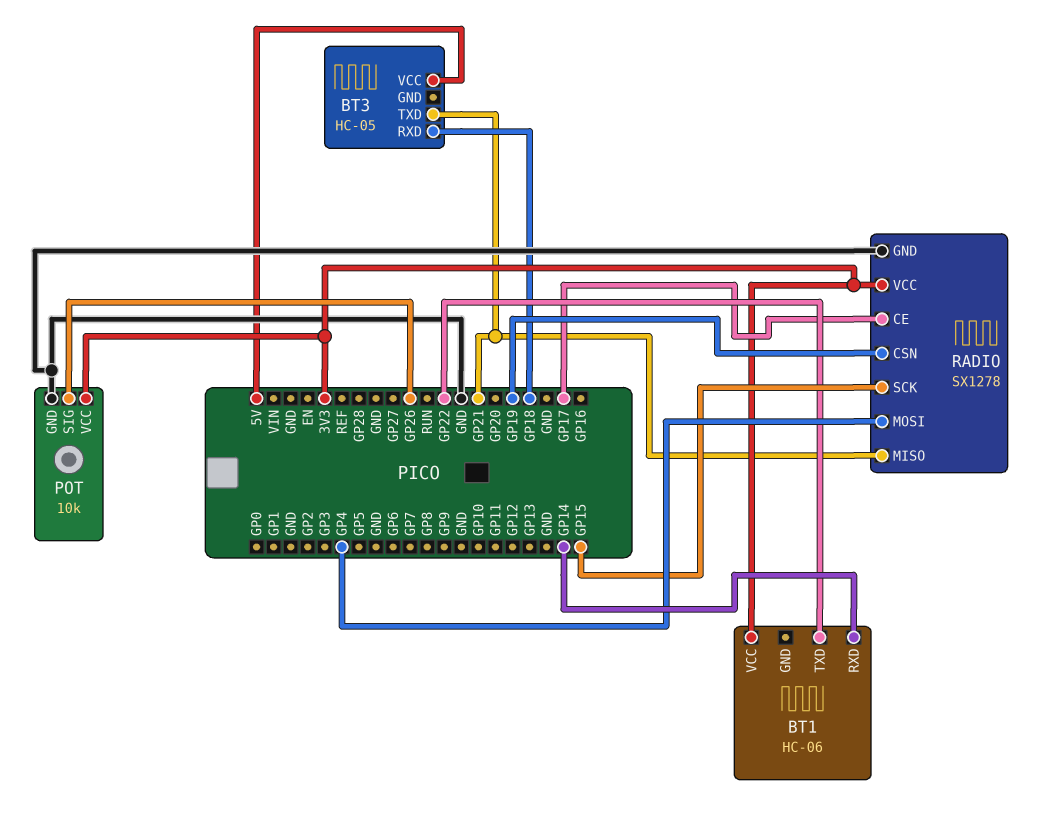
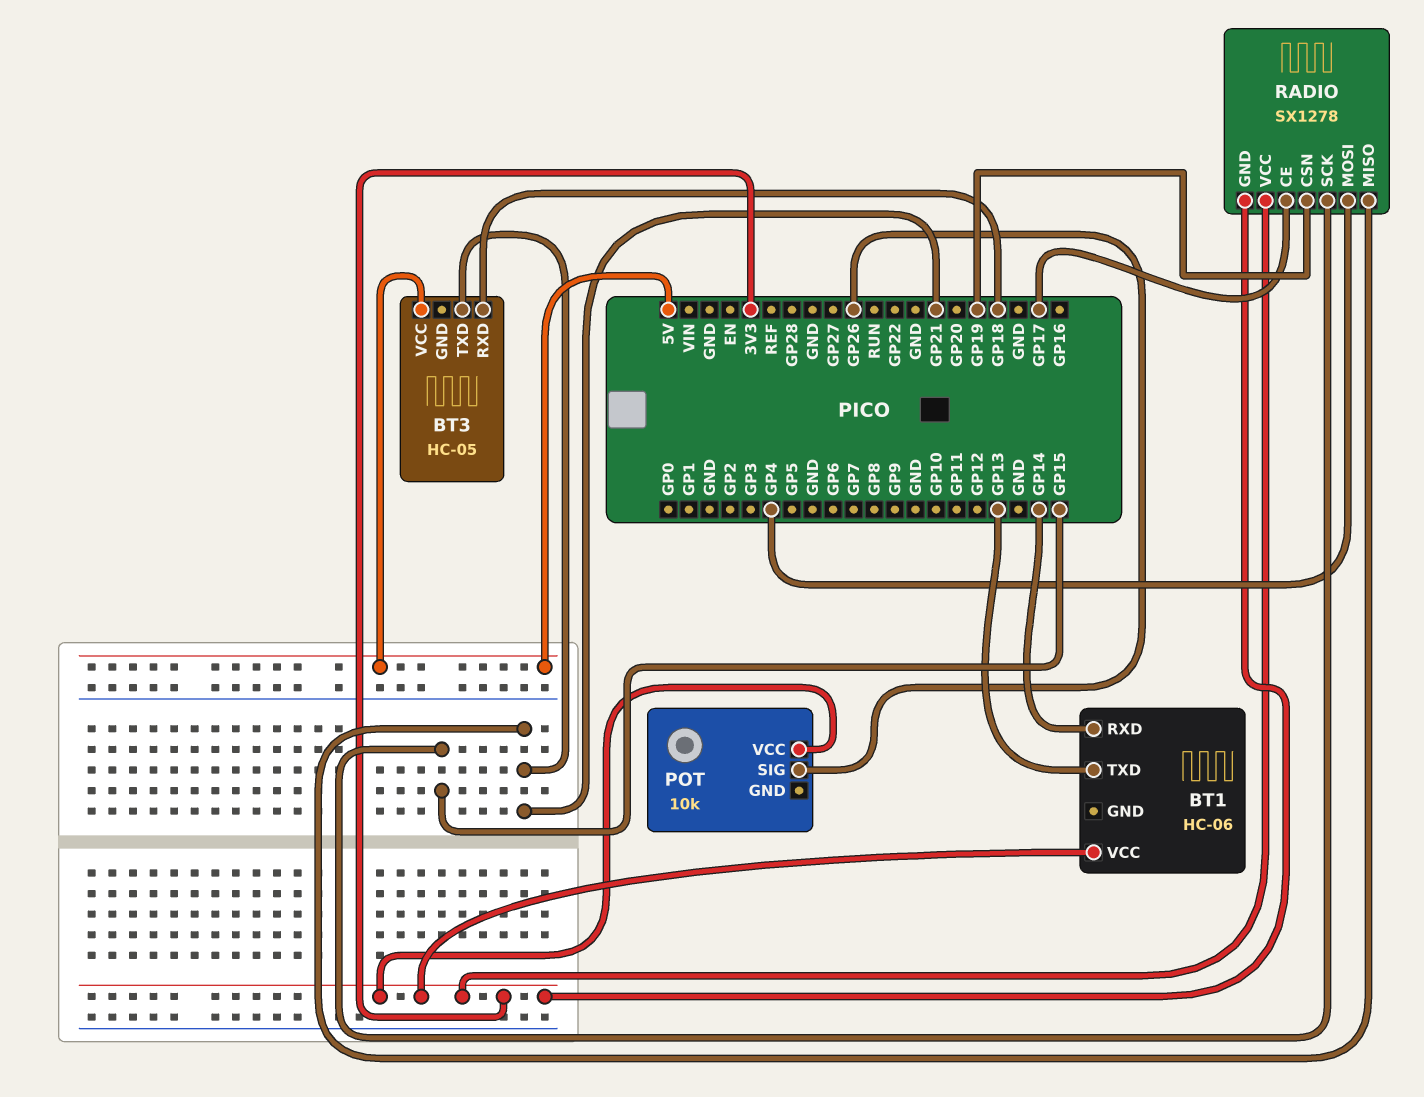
BT1 pin TXD: GP22 -> GP13
POT pin GND: GND -> none
RADIO pin GND: GND -> 3V3

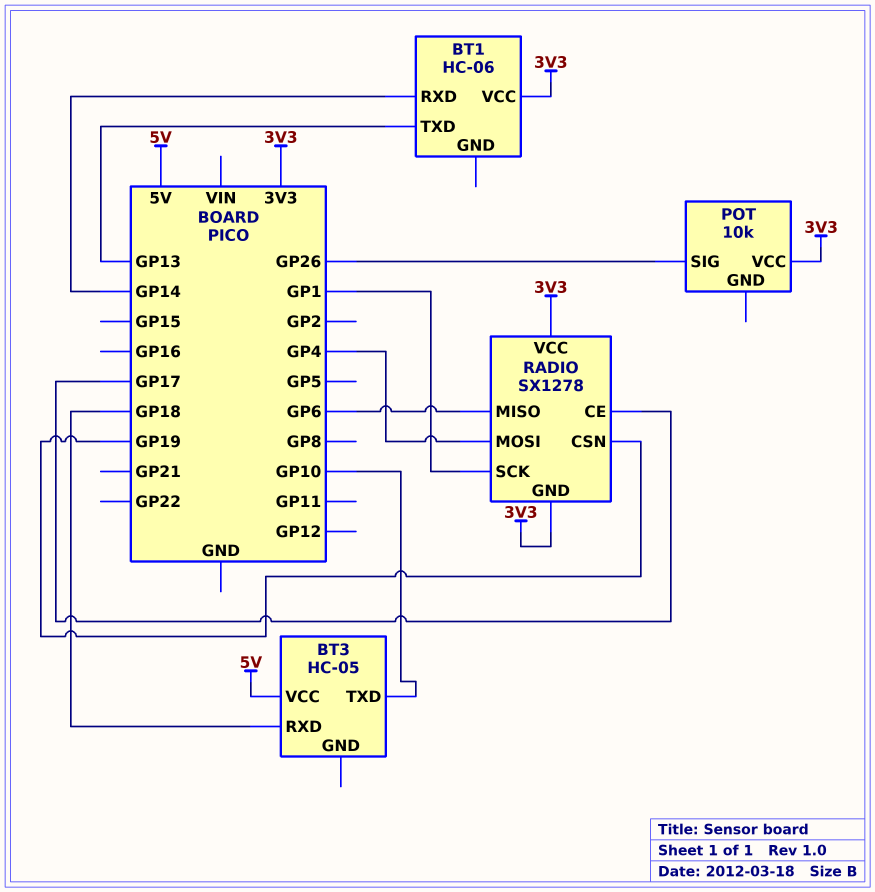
BT3 pin TXD: GP21 -> GP10
RADIO pin MISO: GP21 -> GP6
RADIO pin SCK: GP15 -> GP1

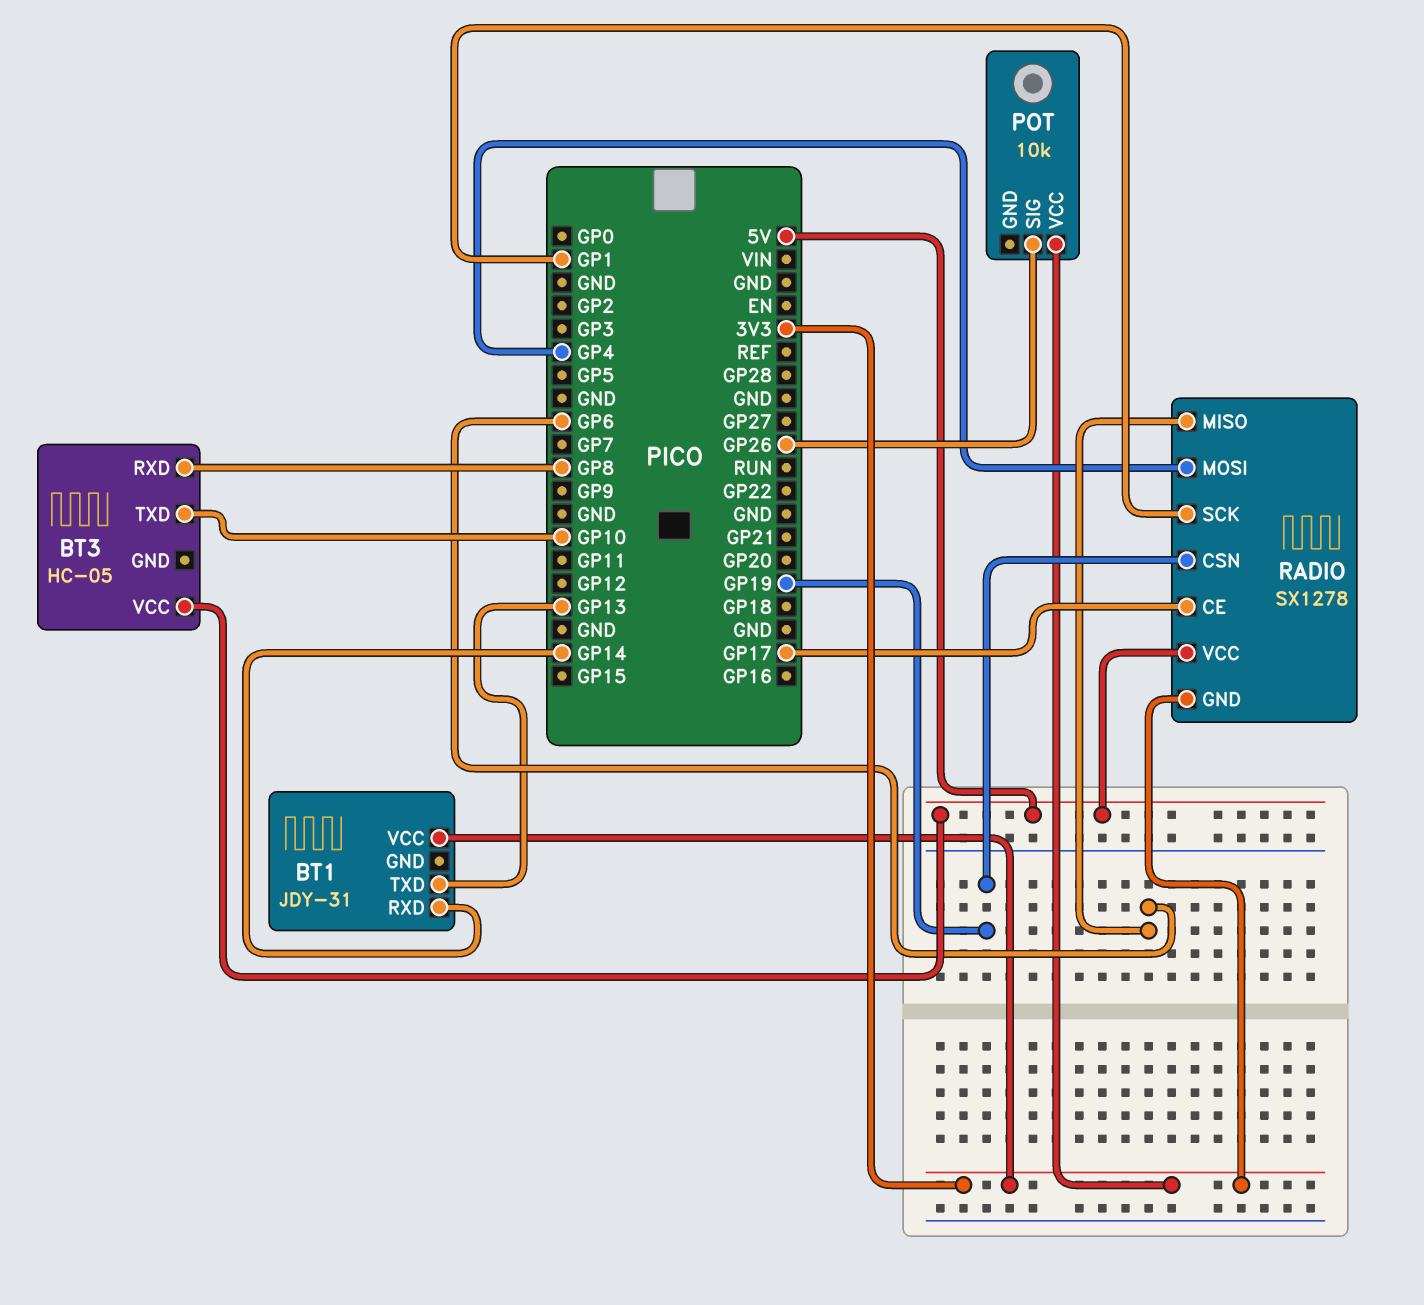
BT1: HC-06 -> JDY-31
BT3 pin RXD: GP18 -> GP8
RADIO pin VCC: 3V3 -> 5V

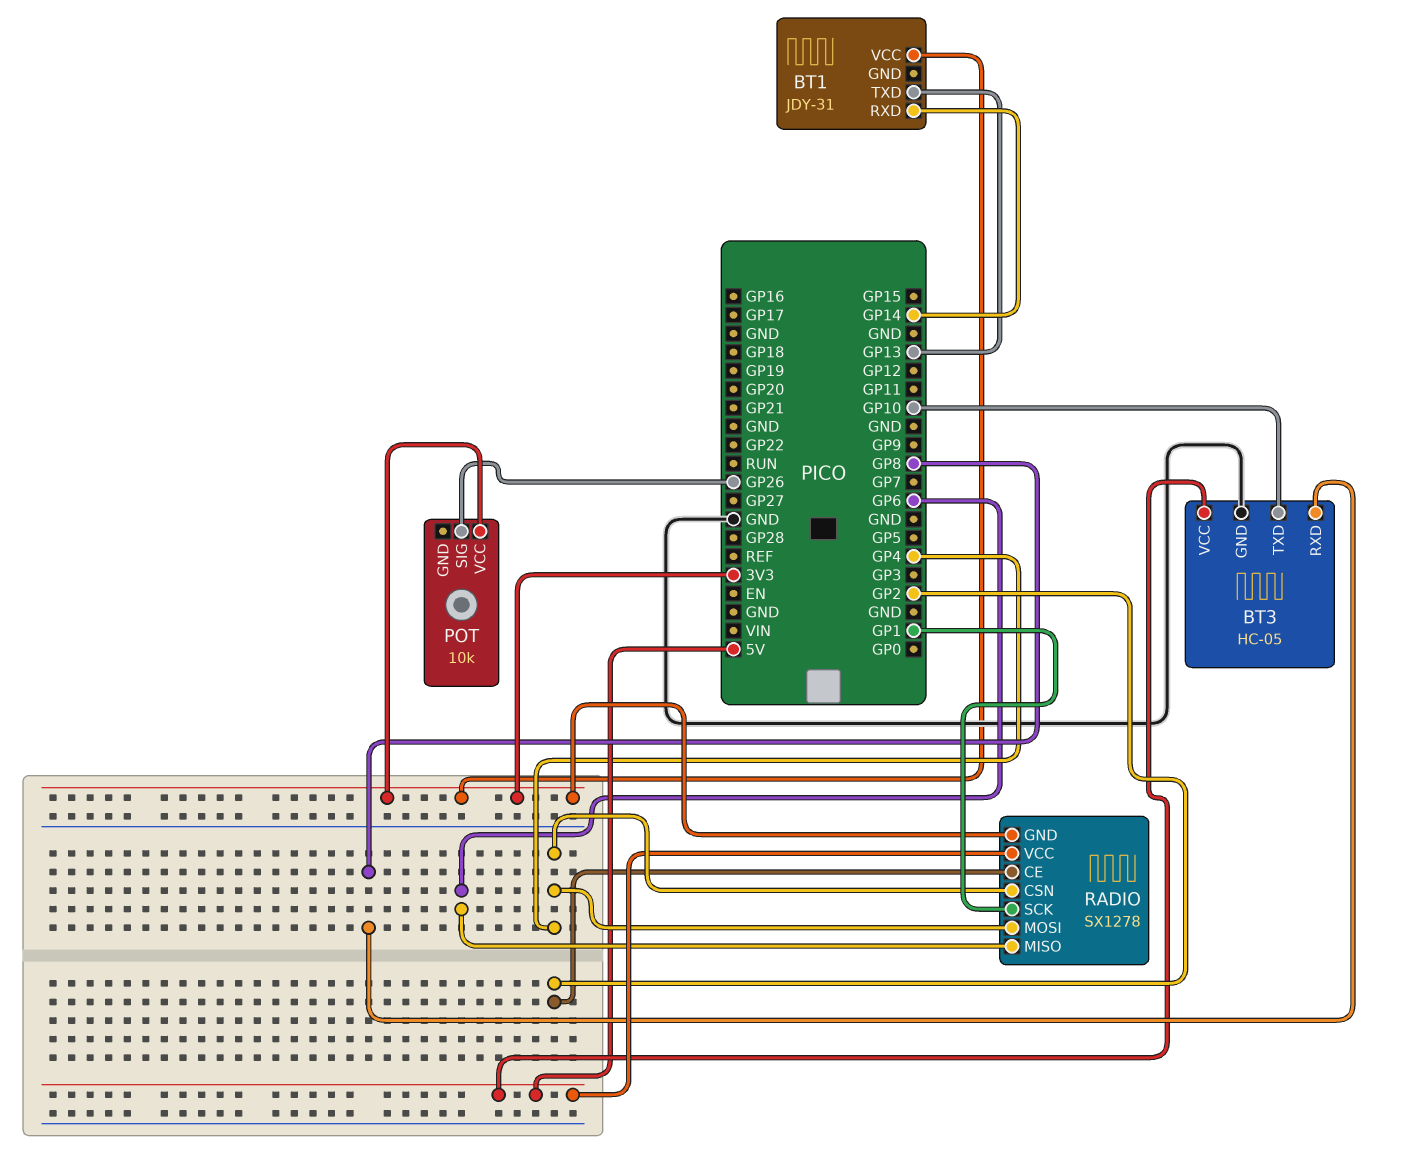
BT3 pin GND: none -> GND
RADIO pin CE: GP17 -> GP2
RADIO pin CSN: GP19 -> GP4

